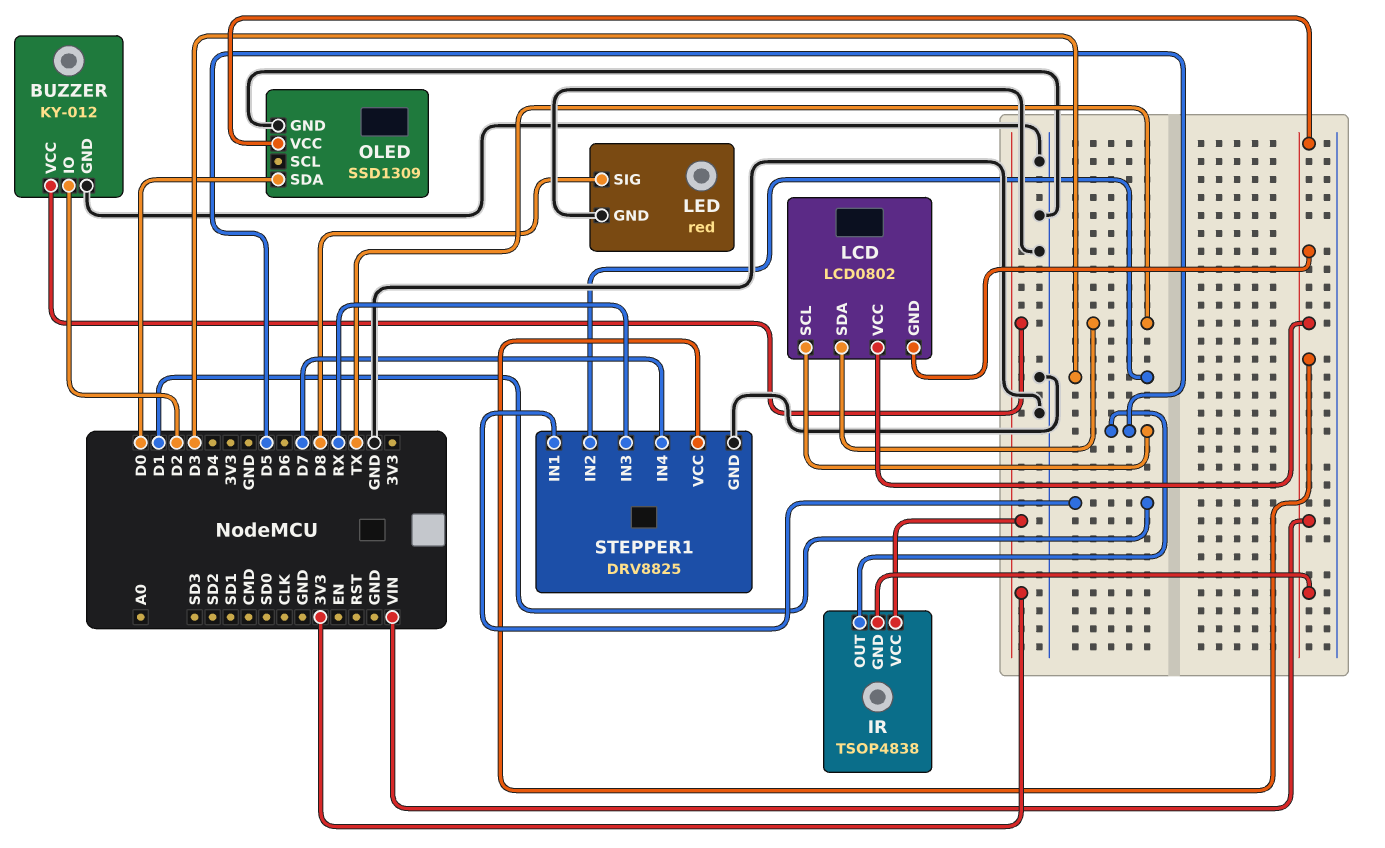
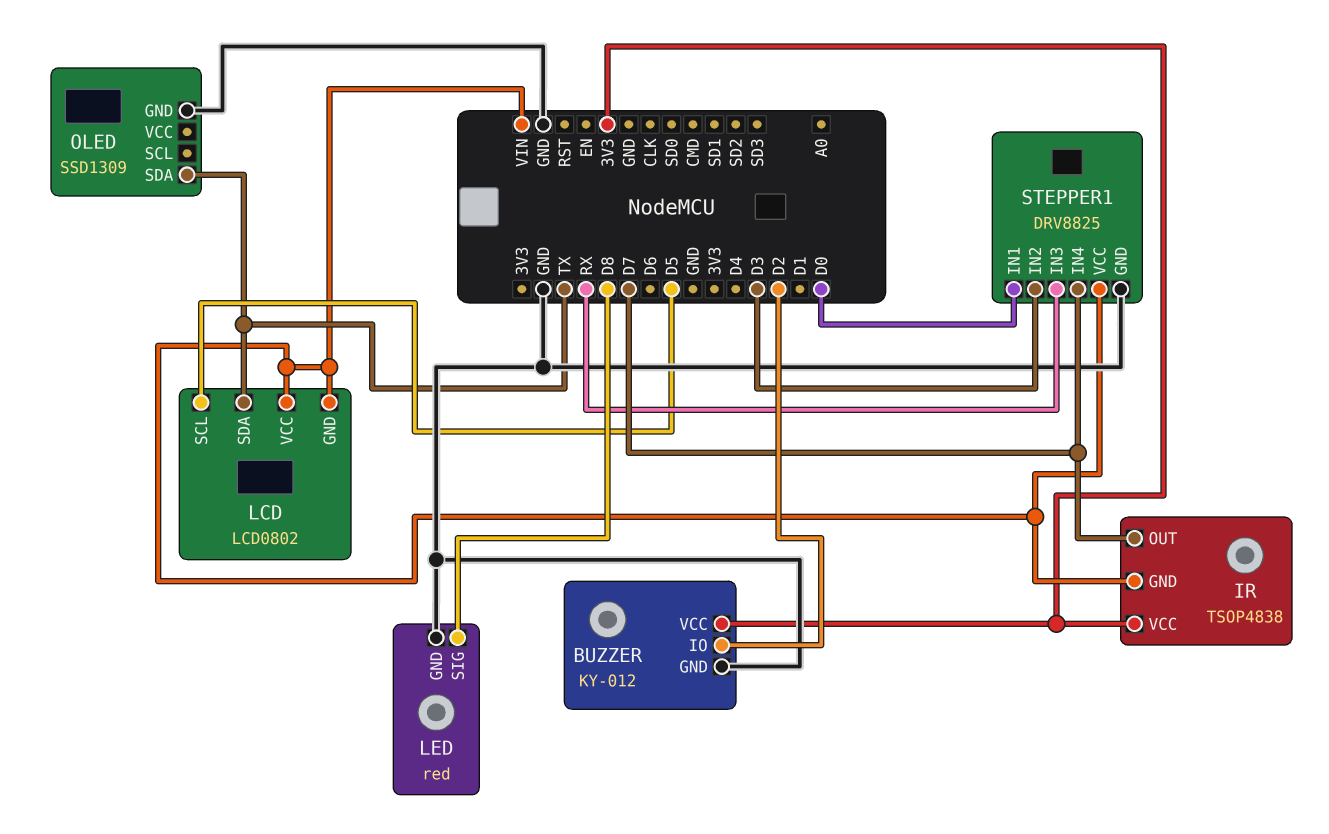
IR pin OUT: D5 -> D7
OLED pin SDA: D0 -> TX
OLED pin VCC: VIN -> none
STEPPER1 pin IN1: D1 -> D0

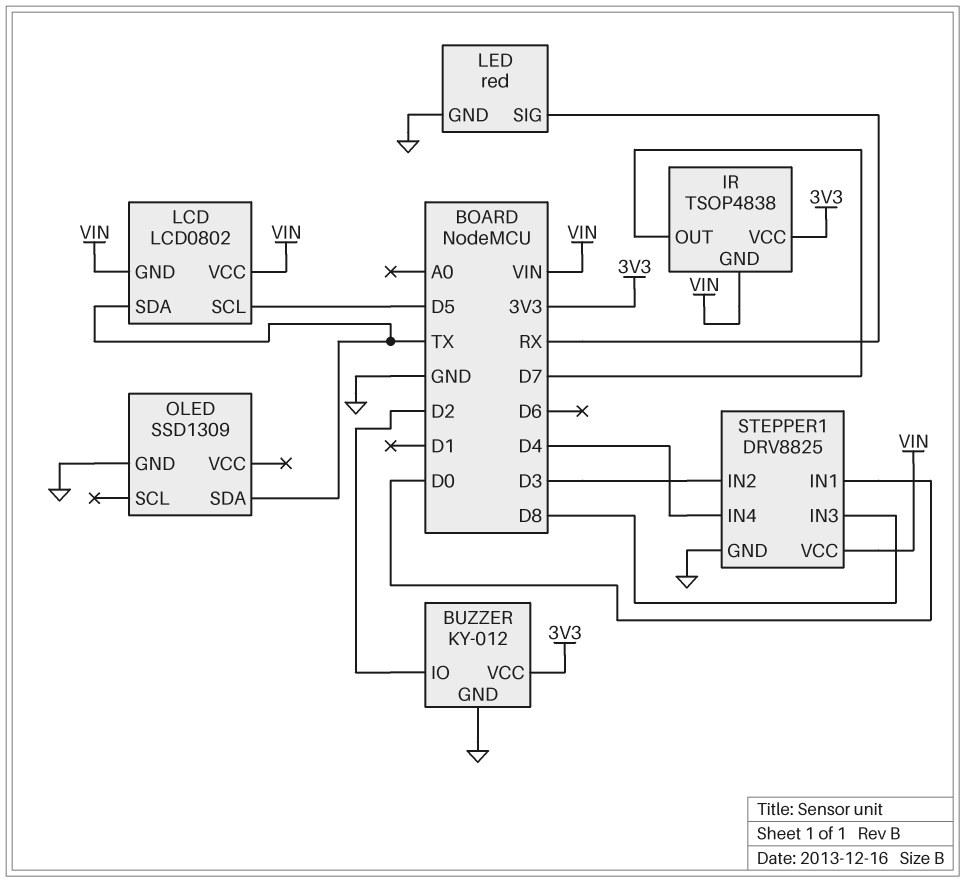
LED pin SIG: D8 -> RX
STEPPER1 pin IN3: RX -> D8
STEPPER1 pin IN4: D7 -> D4

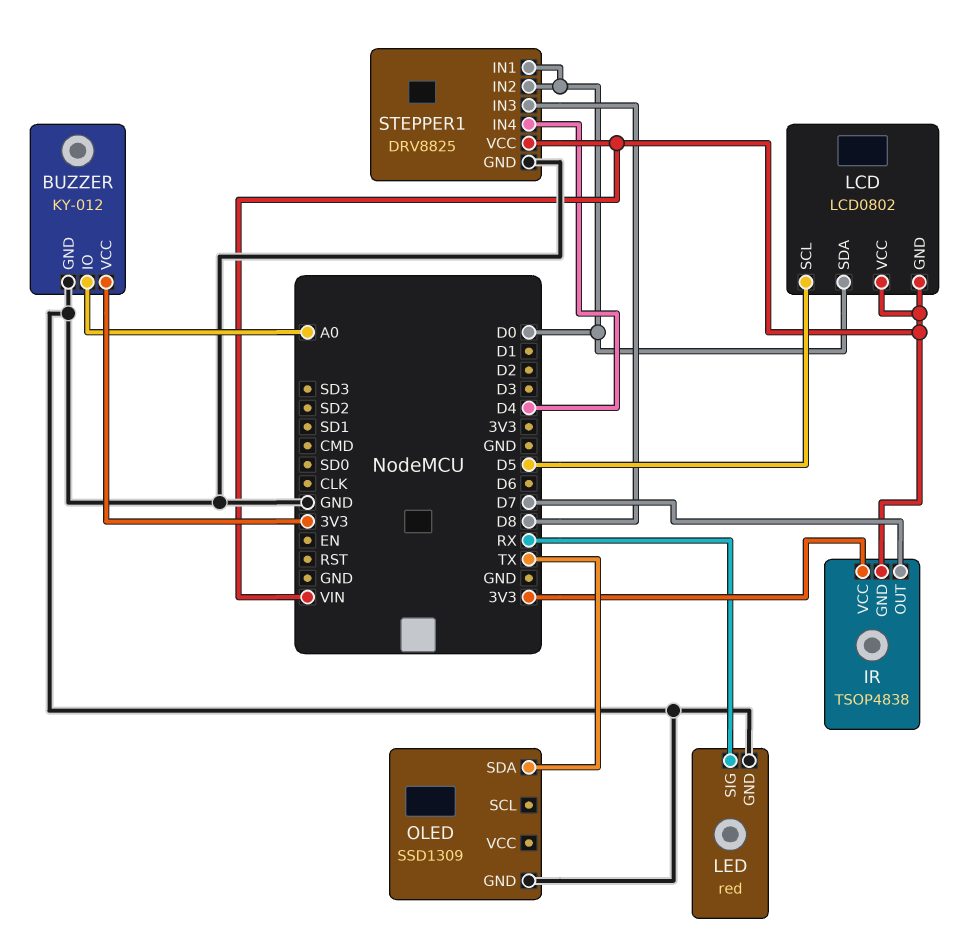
BUZZER pin IO: D2 -> A0
LCD pin SDA: TX -> D0
STEPPER1 pin IN2: D3 -> D0

